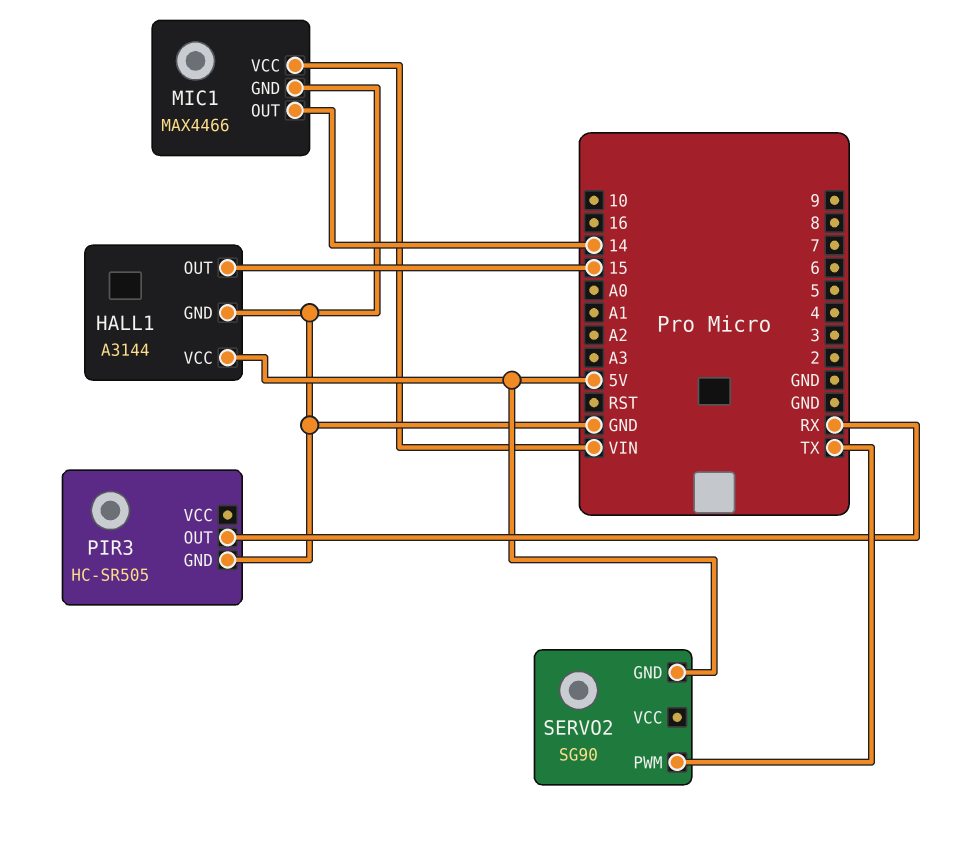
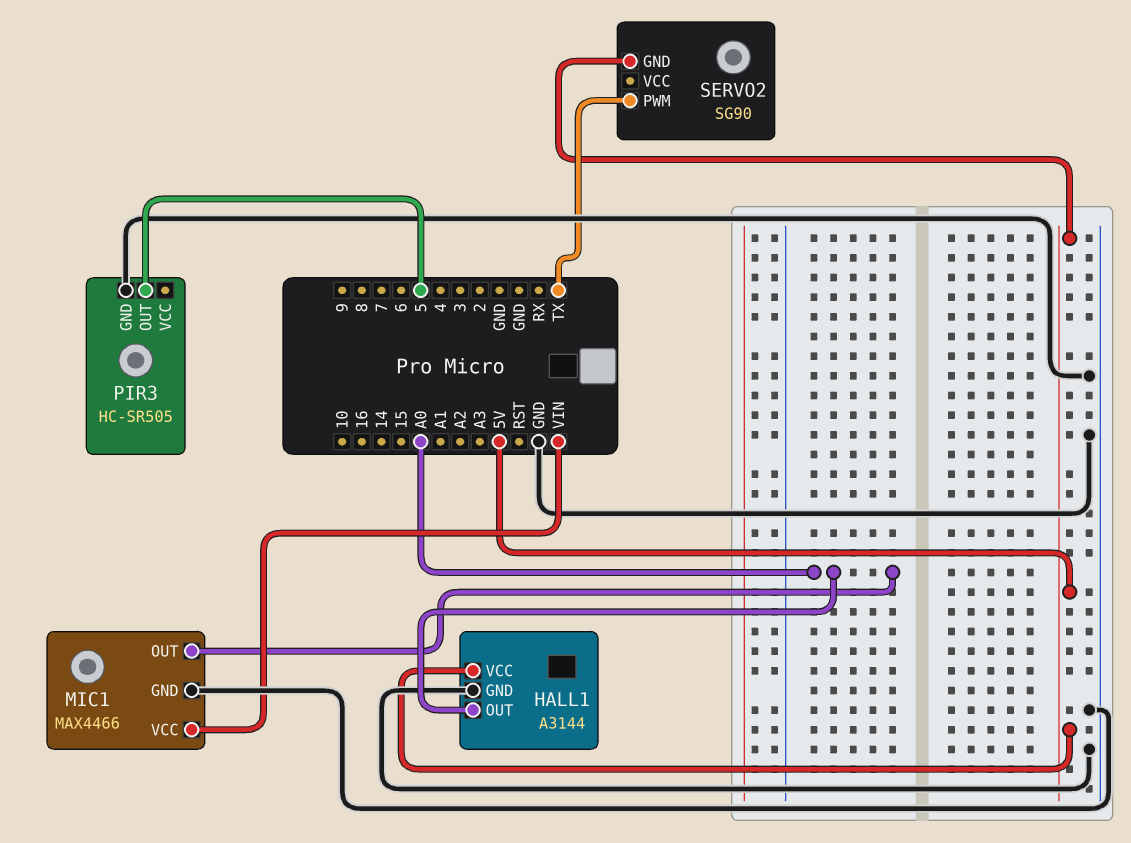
HALL1 pin OUT: 15 -> A0
MIC1 pin OUT: 14 -> A0
PIR3 pin OUT: RX -> 5

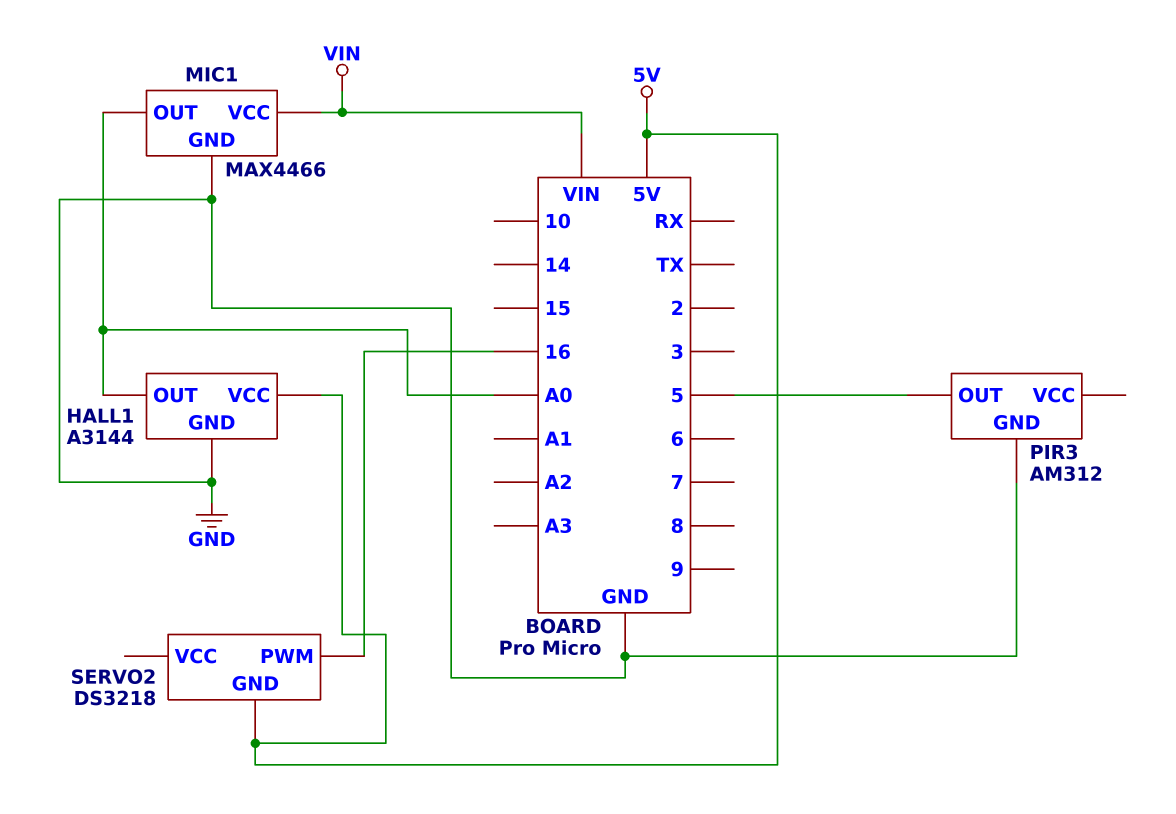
PIR3: HC-SR505 -> AM312
SERVO2: SG90 -> DS3218
SERVO2 pin PWM: TX -> 16

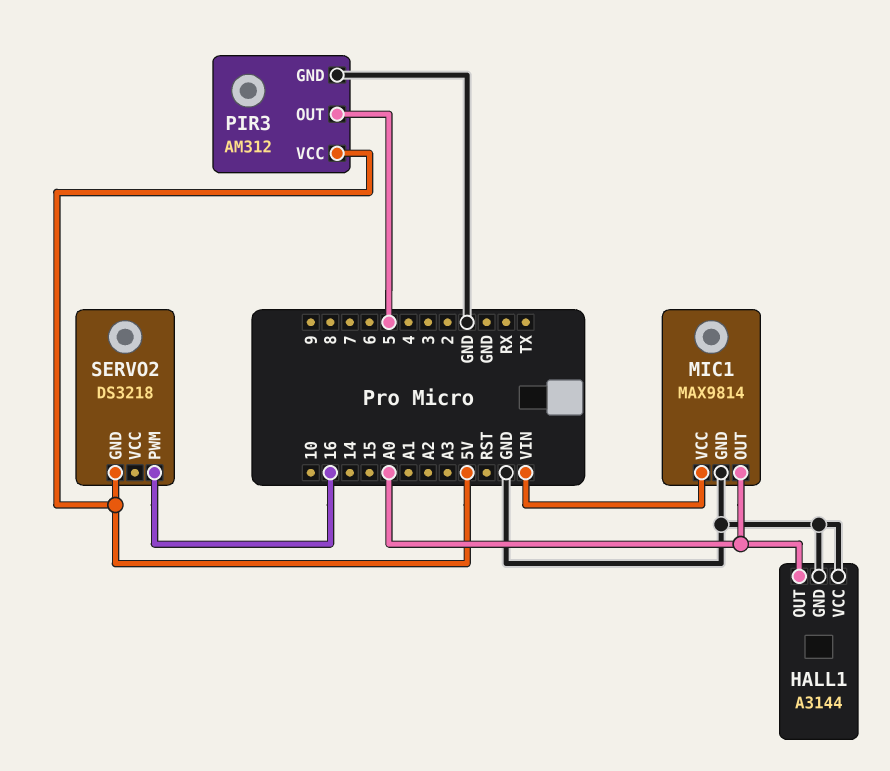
HALL1 pin VCC: 5V -> GND
MIC1: MAX4466 -> MAX9814
PIR3 pin VCC: none -> 5V

